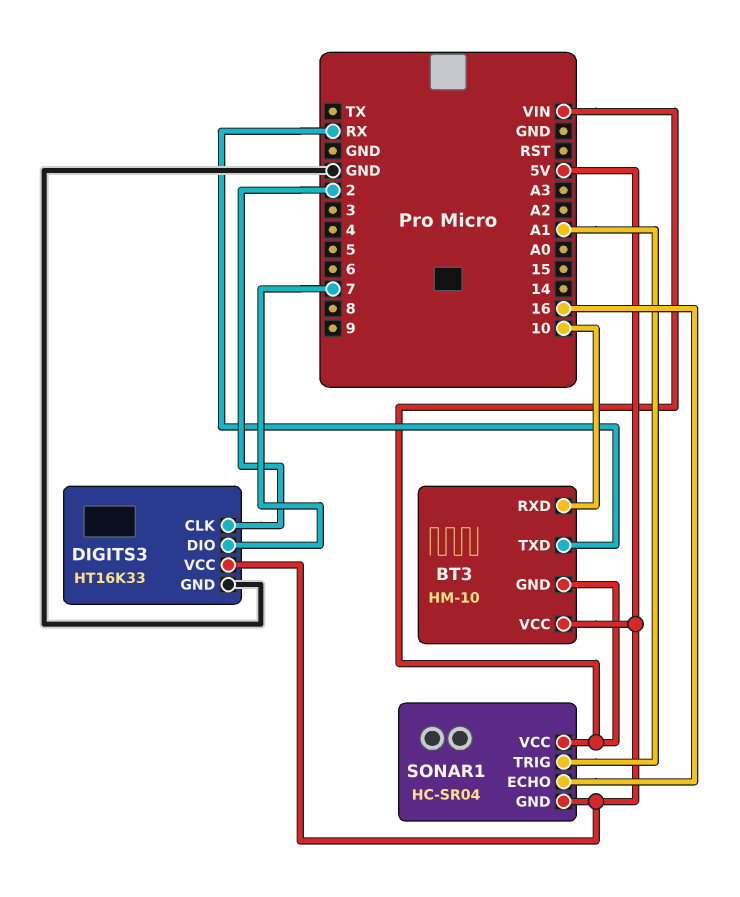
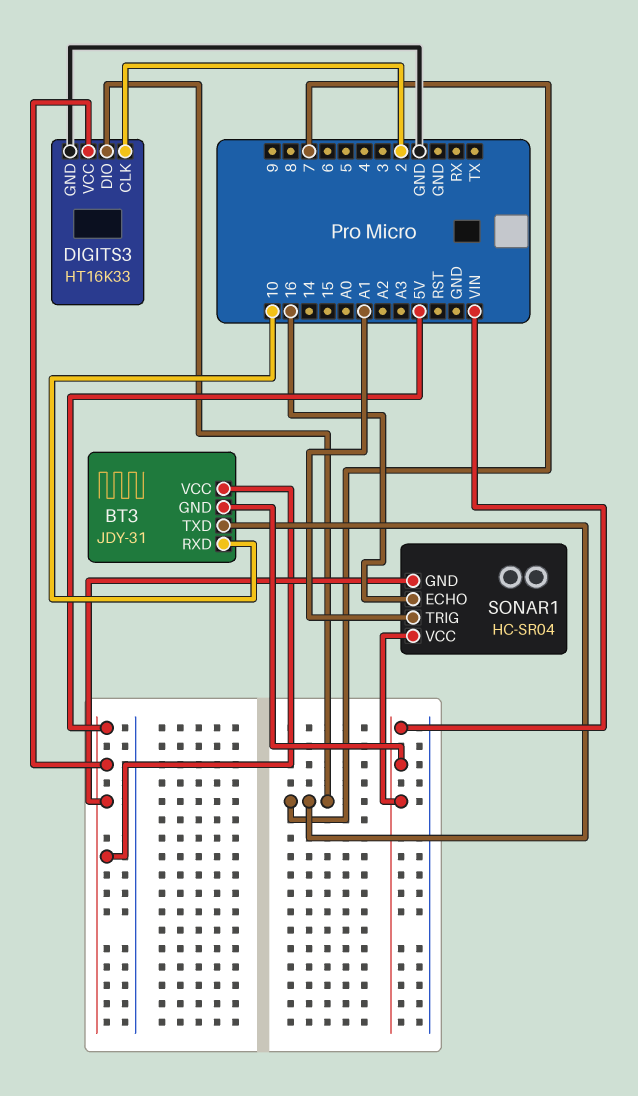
BT3: HM-10 -> JDY-31
BT3 pin TXD: RX -> 7

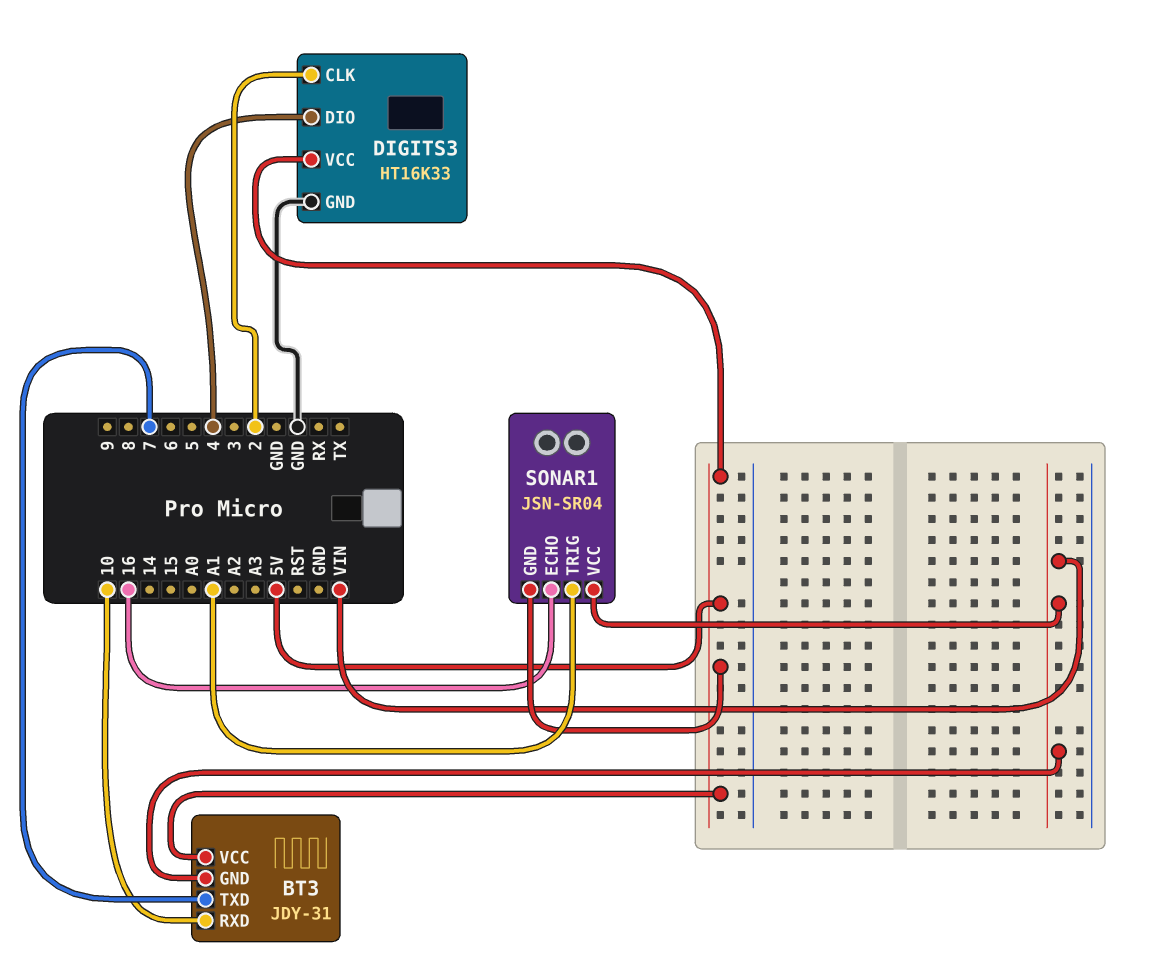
DIGITS3 pin DIO: 7 -> 4
SONAR1: HC-SR04 -> JSN-SR04

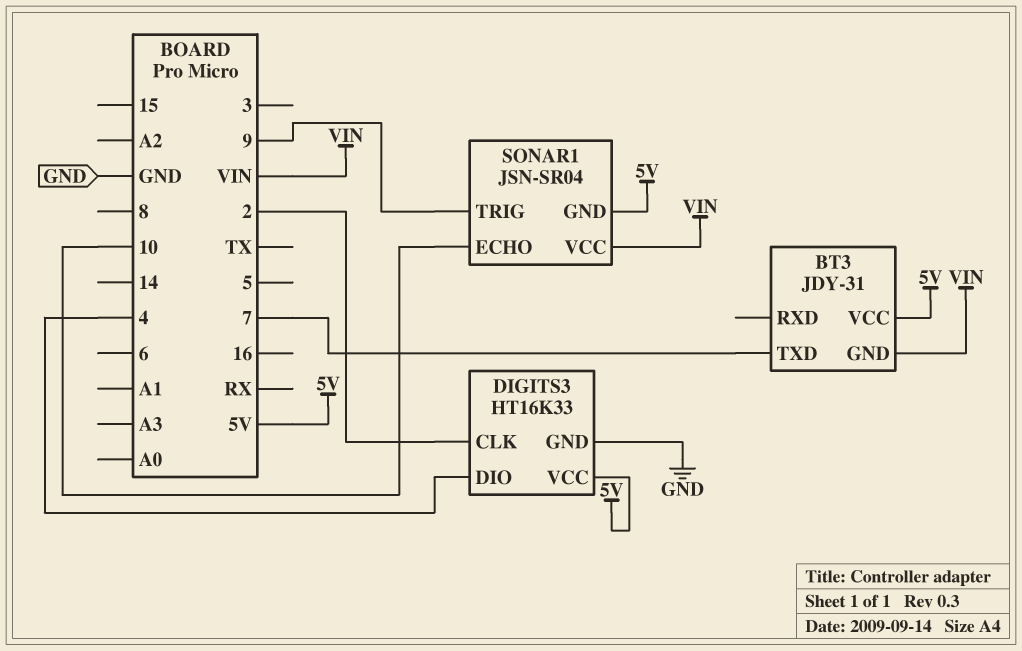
BT3 pin RXD: 10 -> none
SONAR1 pin ECHO: 16 -> 10
SONAR1 pin TRIG: A1 -> 9

